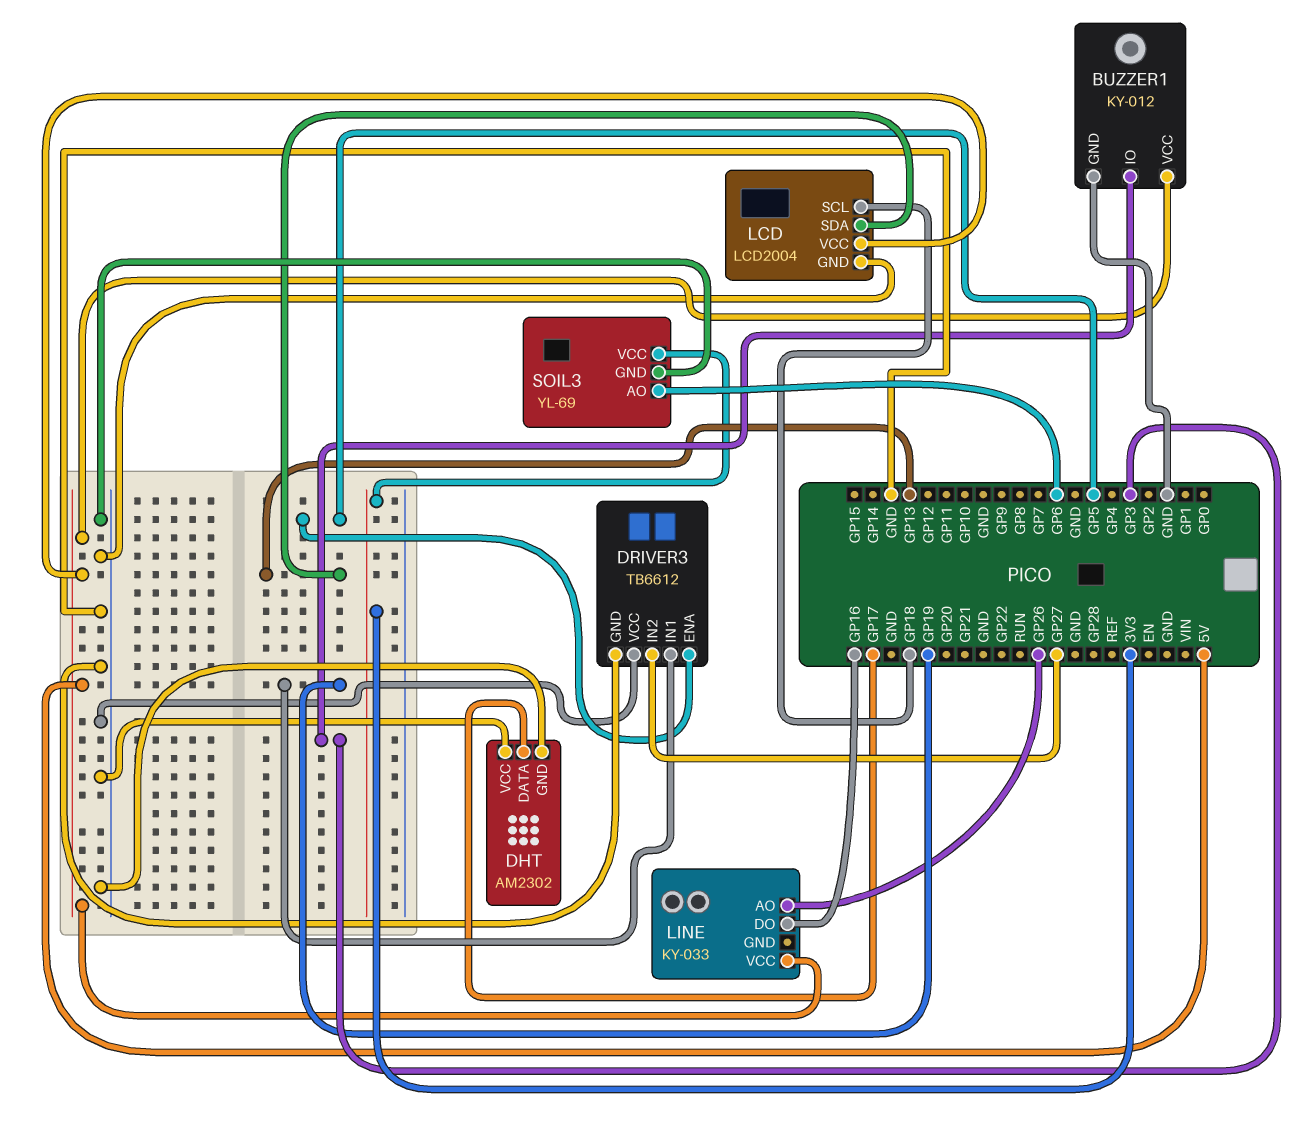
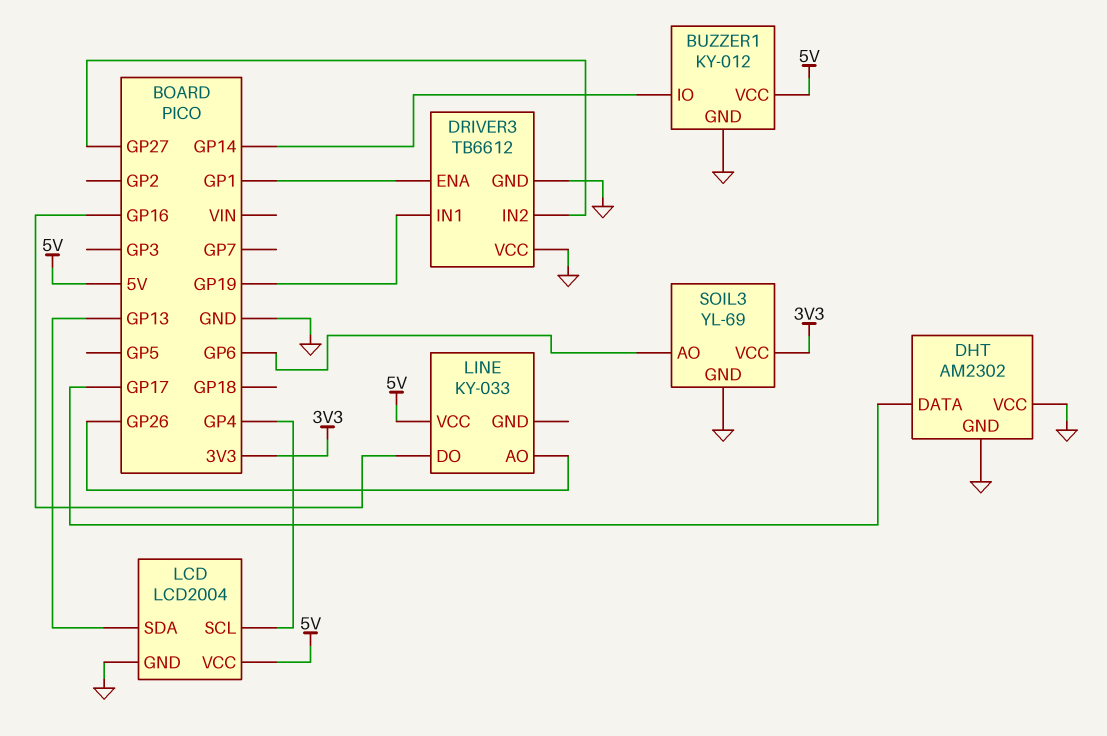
BUZZER1 pin IO: GP3 -> GP14
DRIVER3 pin ENA: GP5 -> GP1
LCD pin SCL: GP18 -> GP4

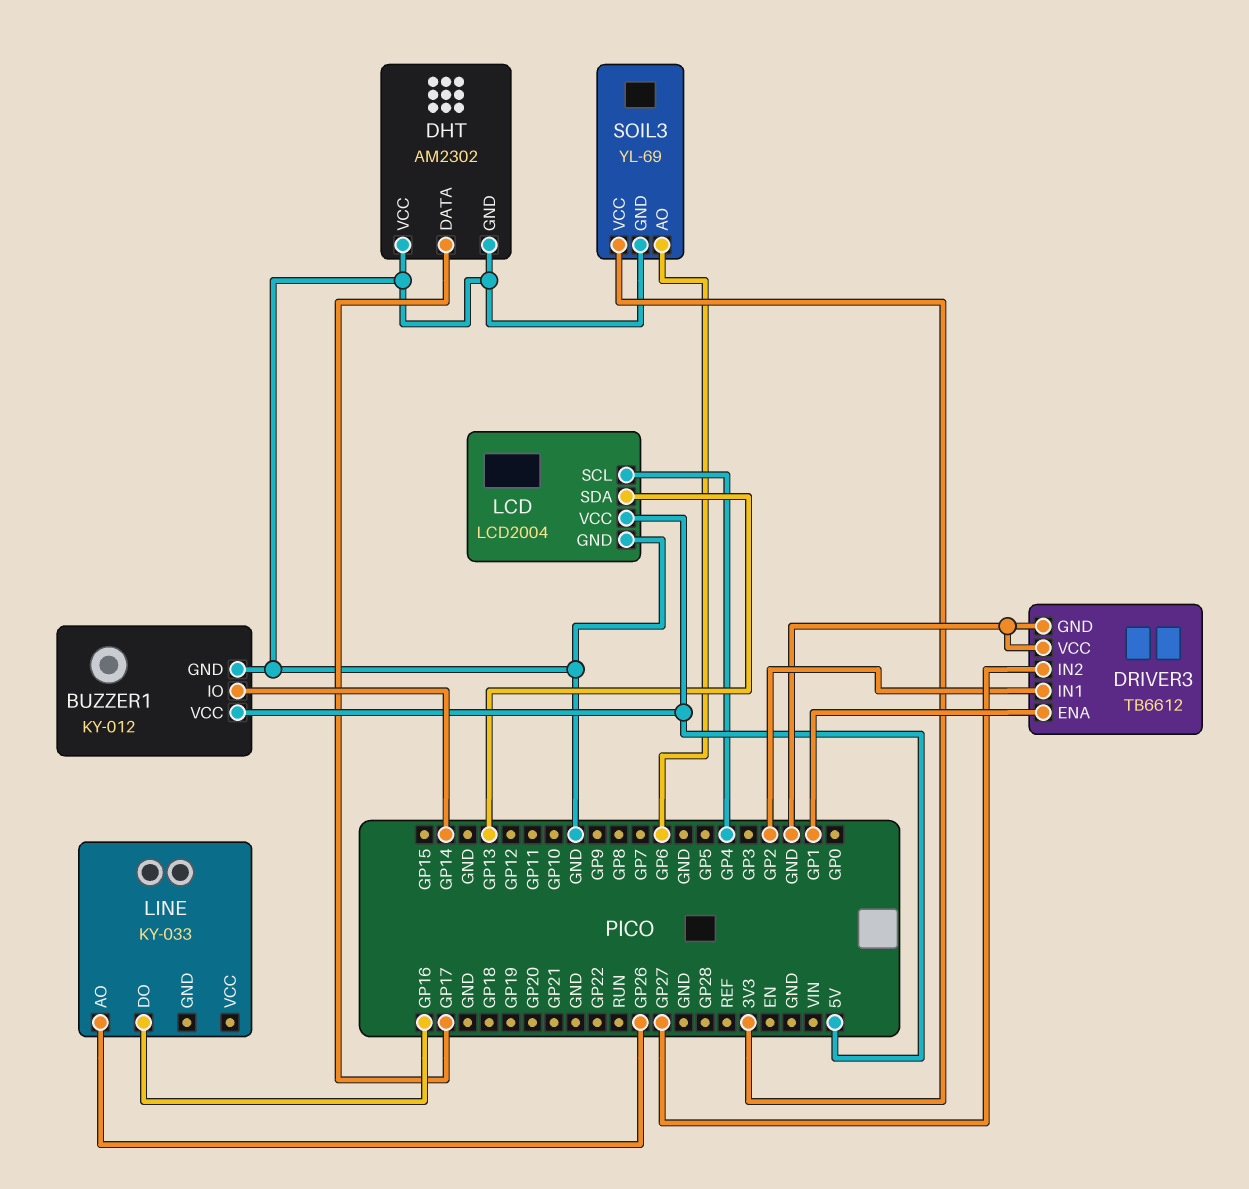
DRIVER3 pin IN1: GP19 -> GP2
LINE pin VCC: 5V -> none

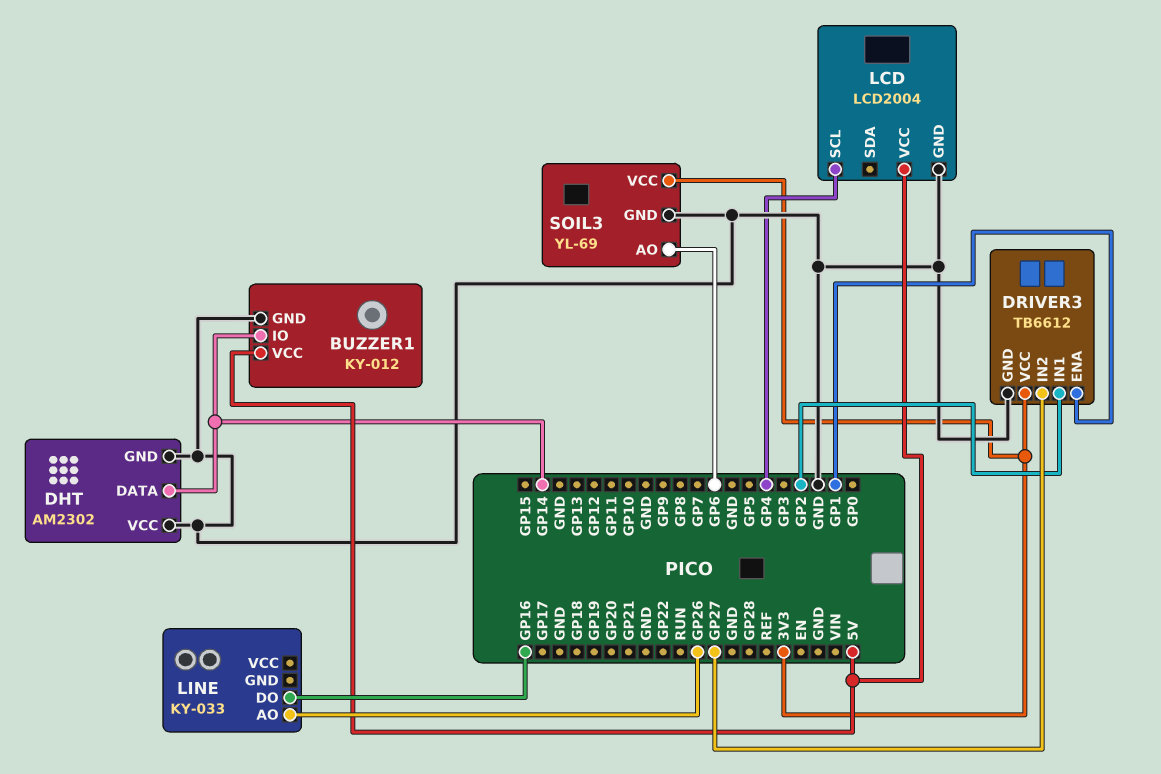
DHT pin DATA: GP17 -> GP14
DRIVER3 pin VCC: GND -> 3V3
LCD pin SDA: GP13 -> none

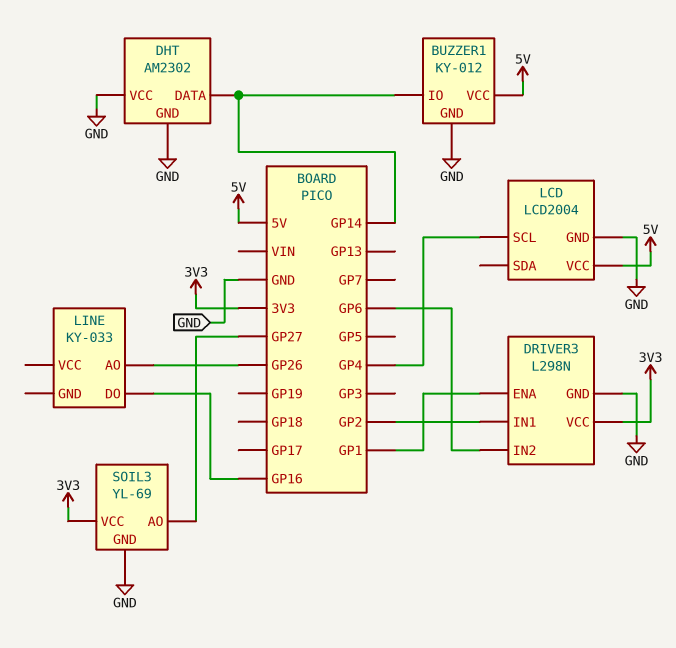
DRIVER3: TB6612 -> L298N
DRIVER3 pin IN2: GP27 -> GP6
SOIL3 pin AO: GP6 -> GP27

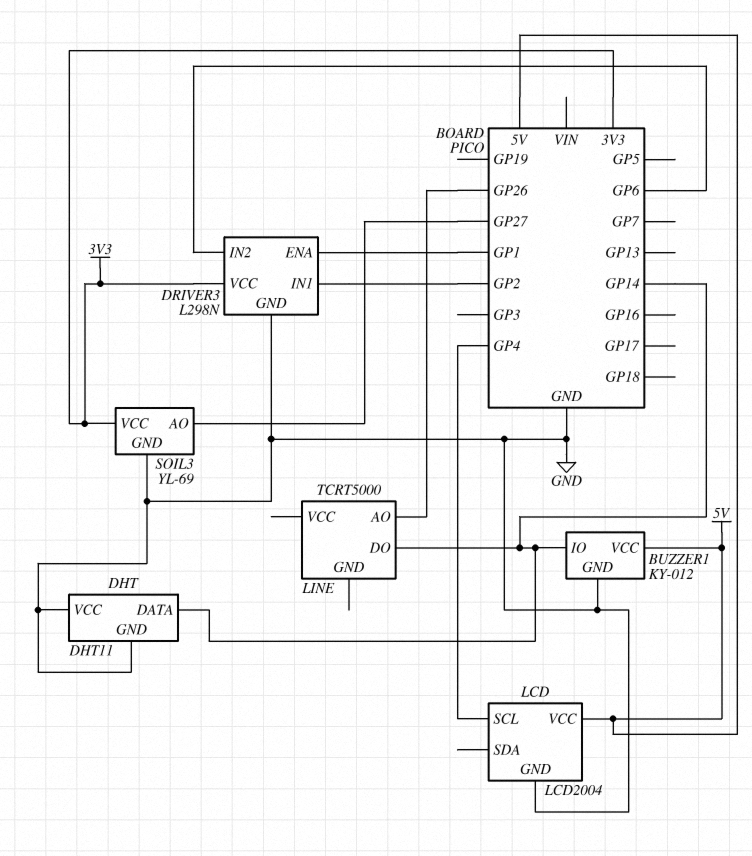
DHT: AM2302 -> DHT11
LINE: KY-033 -> TCRT5000
LINE pin DO: GP16 -> GP14

